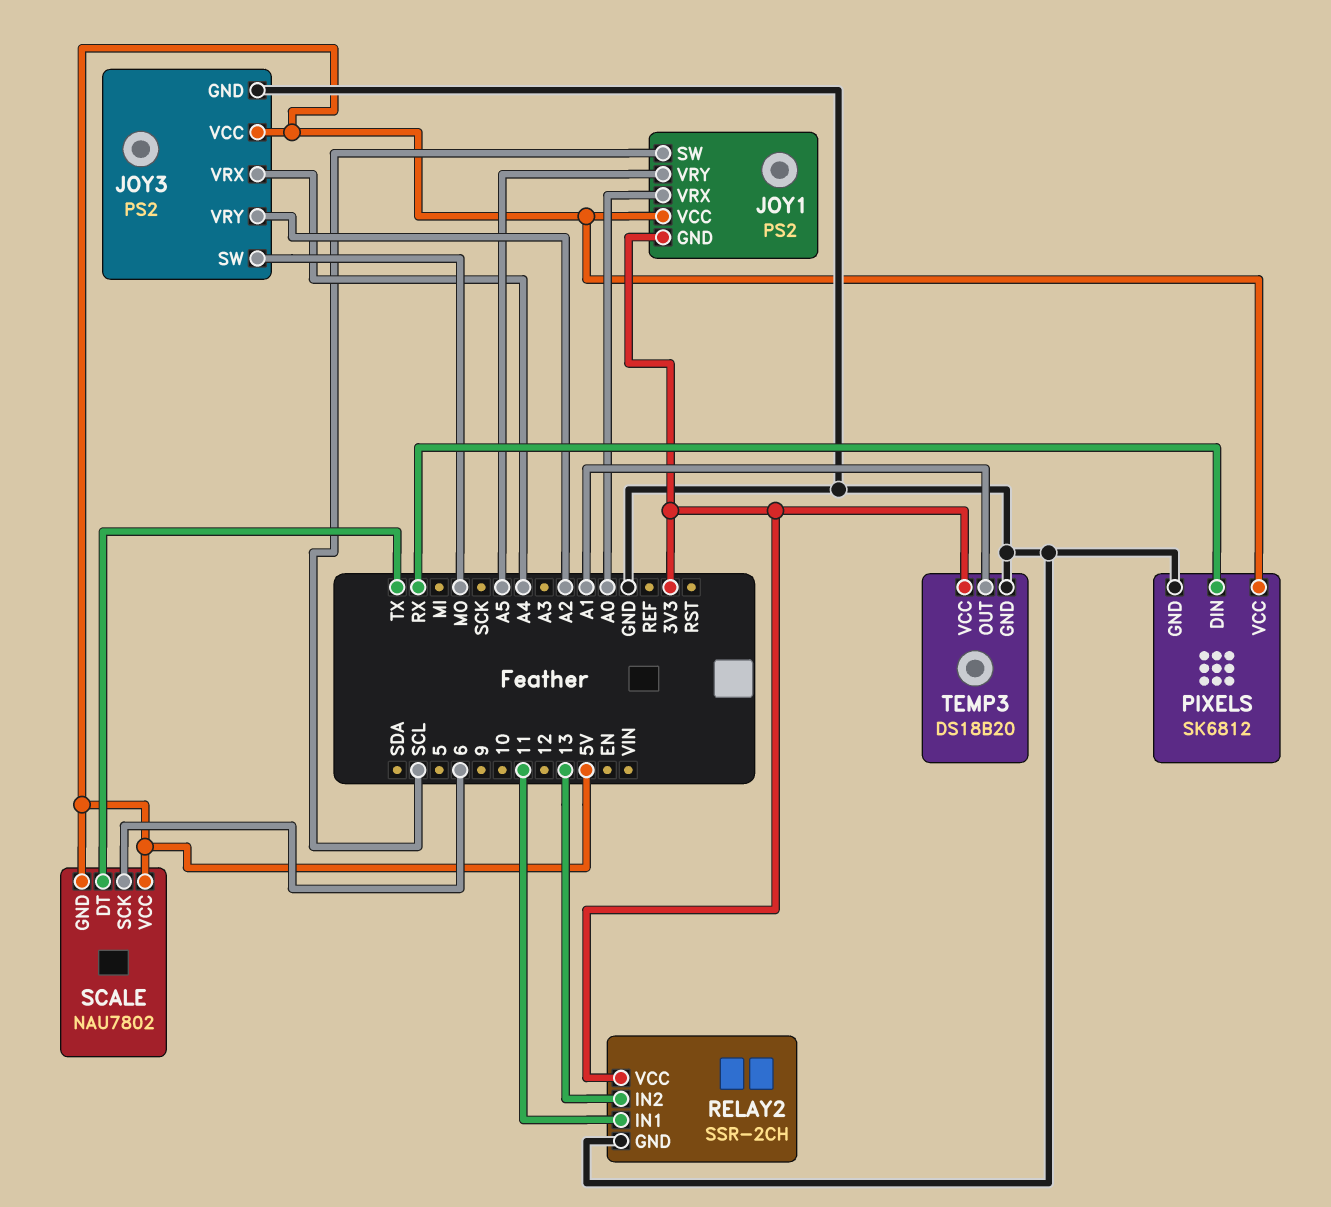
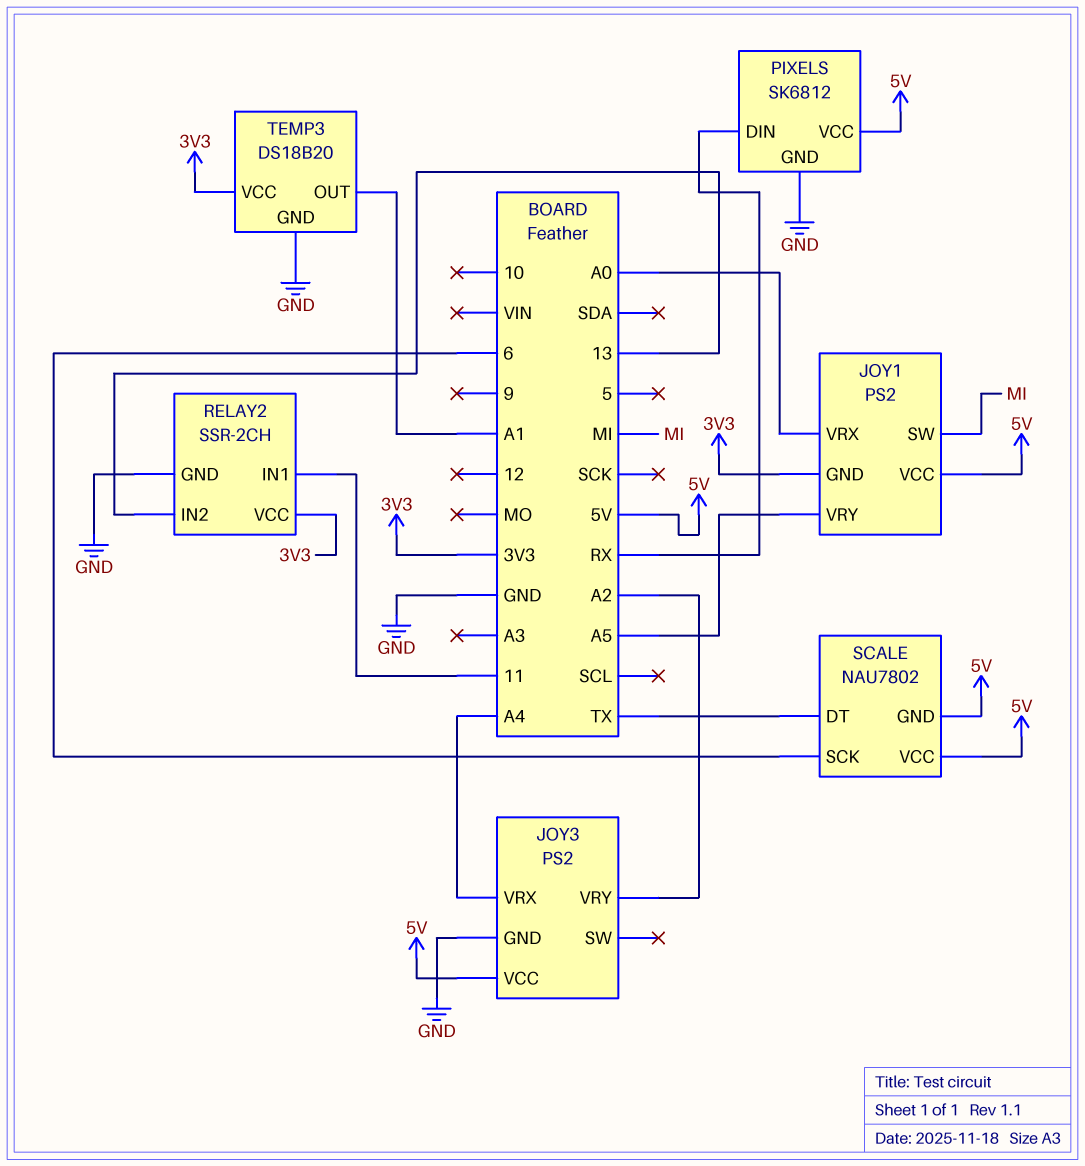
JOY1 pin SW: SCL -> MI
JOY3 pin SW: MO -> none

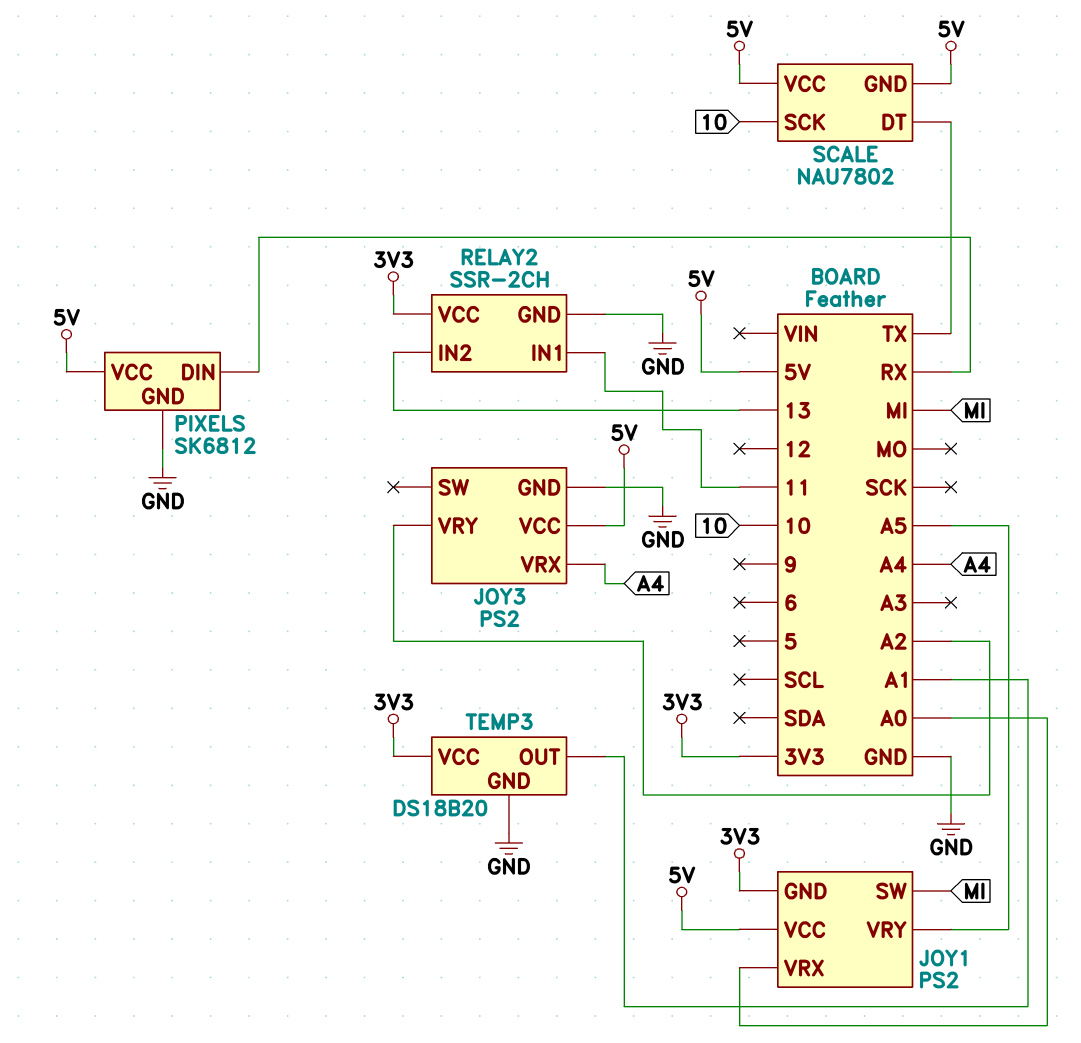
SCALE pin SCK: 6 -> 10

